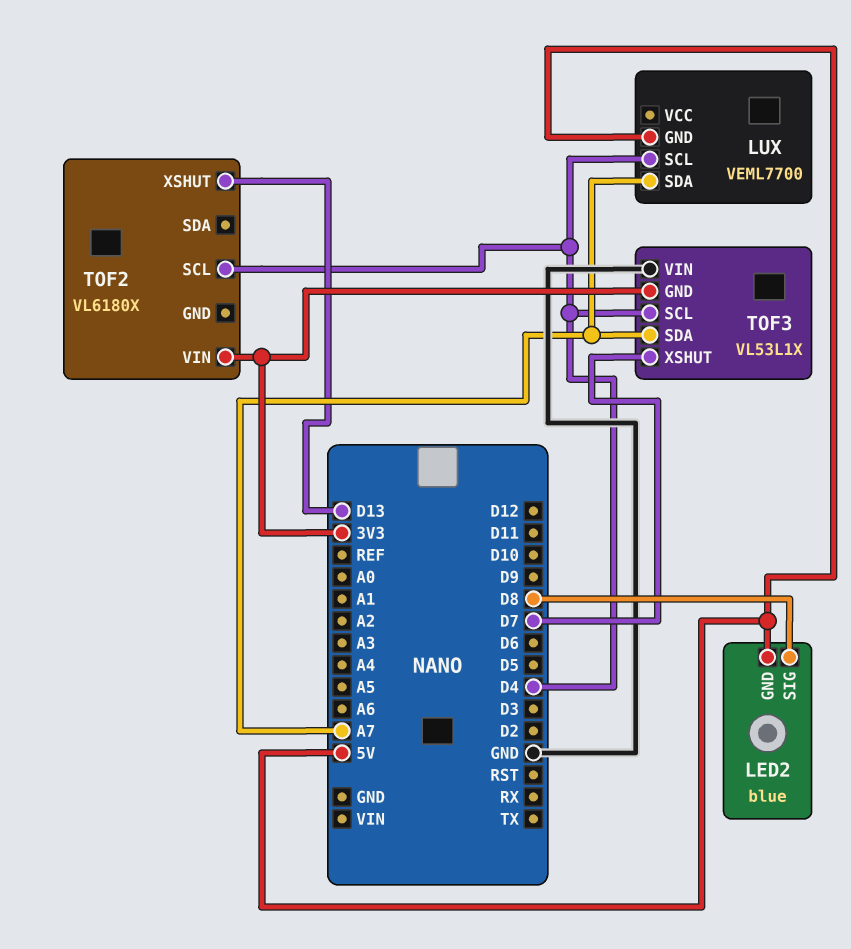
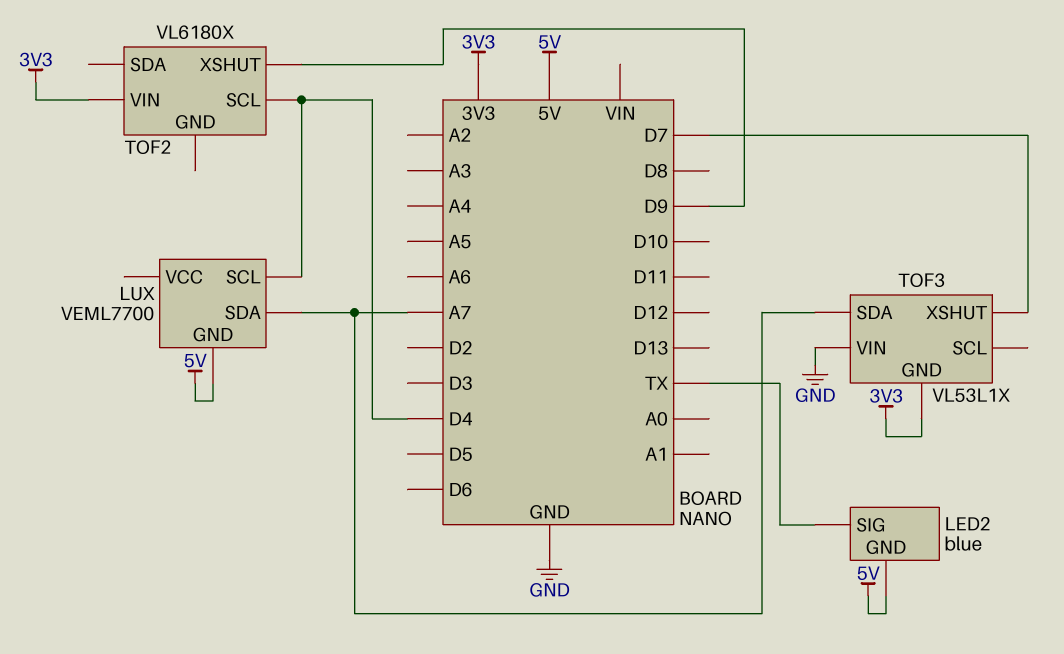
LED2 pin SIG: D8 -> TX
TOF2 pin XSHUT: D13 -> D9
TOF3 pin SCL: D4 -> none

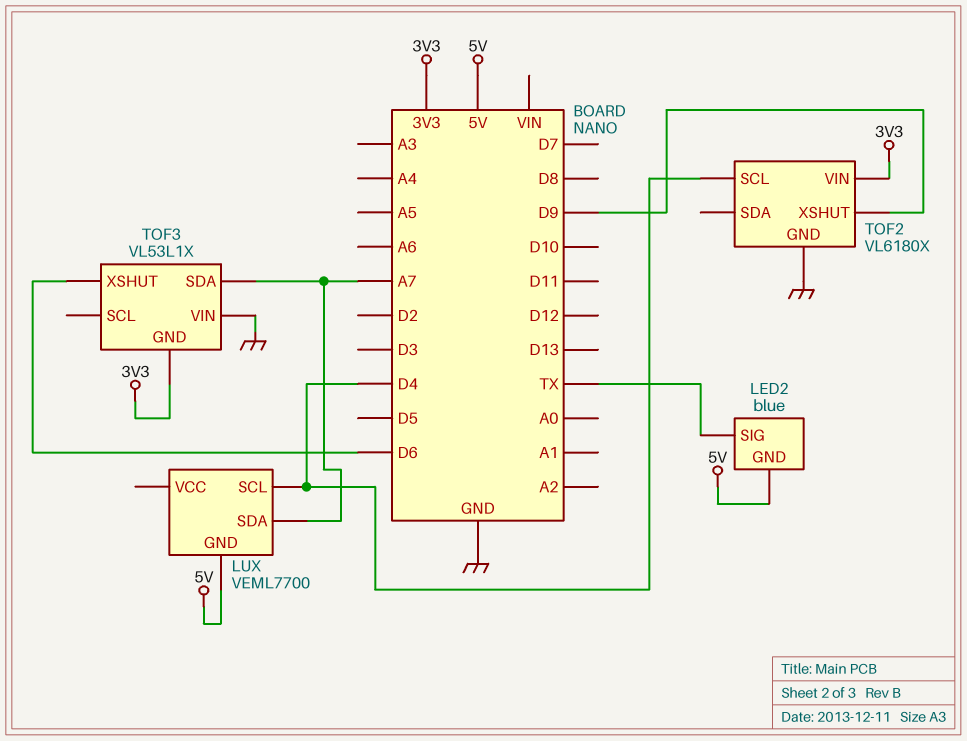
TOF2 pin GND: none -> GND
TOF3 pin XSHUT: D7 -> D6

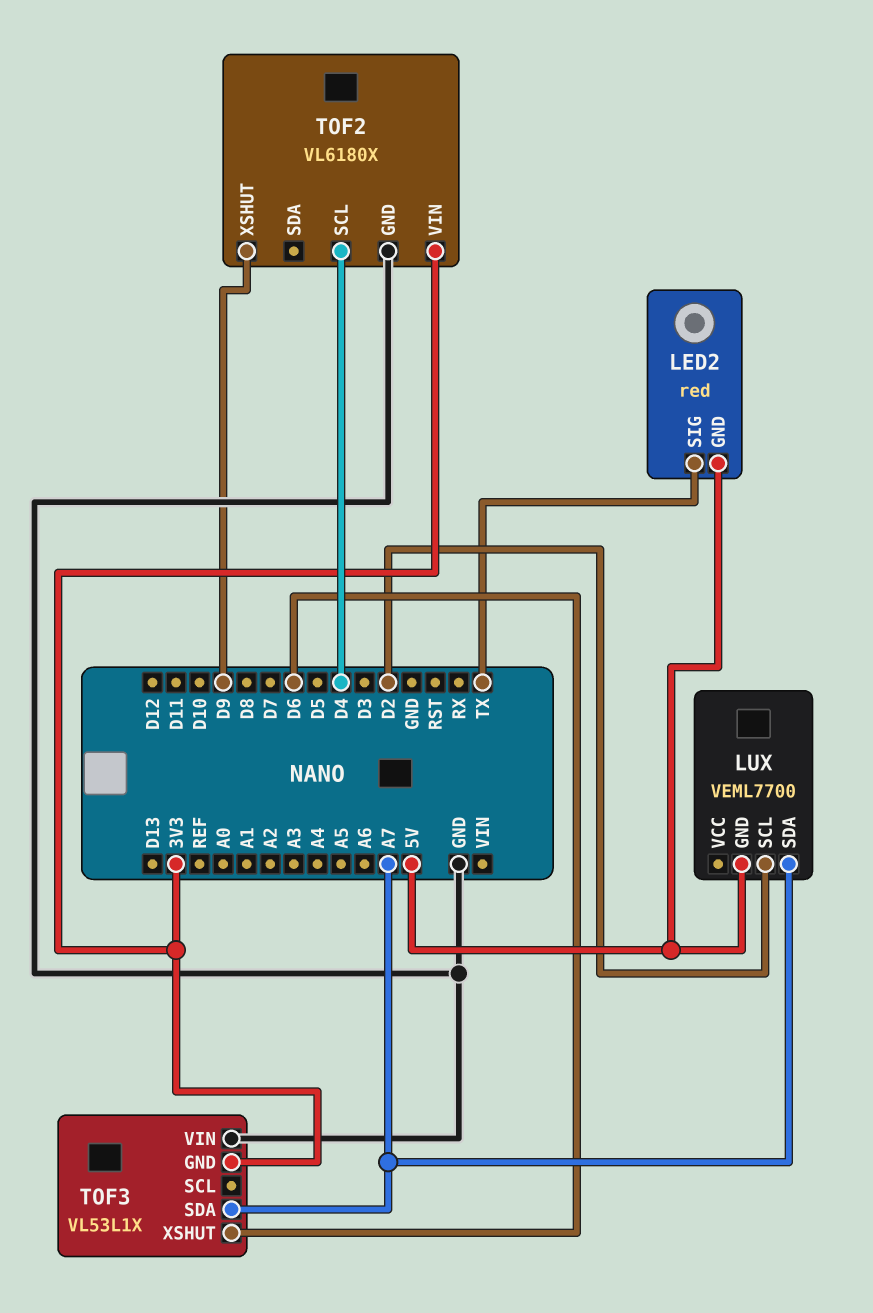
LED2: blue -> red
LUX pin SCL: D4 -> D2

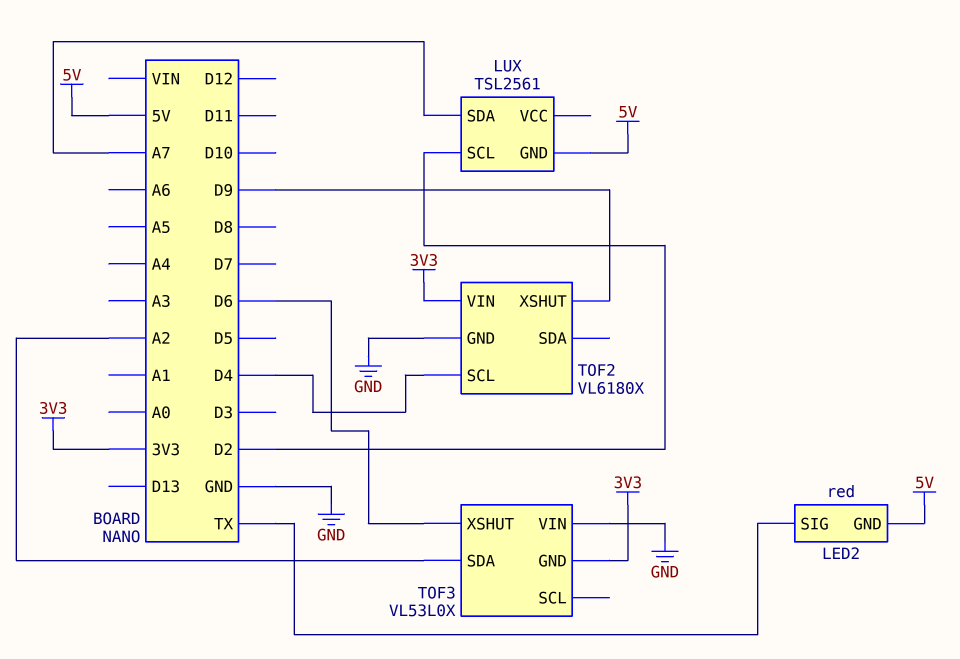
LUX: VEML7700 -> TSL2561
TOF3: VL53L1X -> VL53L0X
TOF3 pin SDA: A7 -> A2

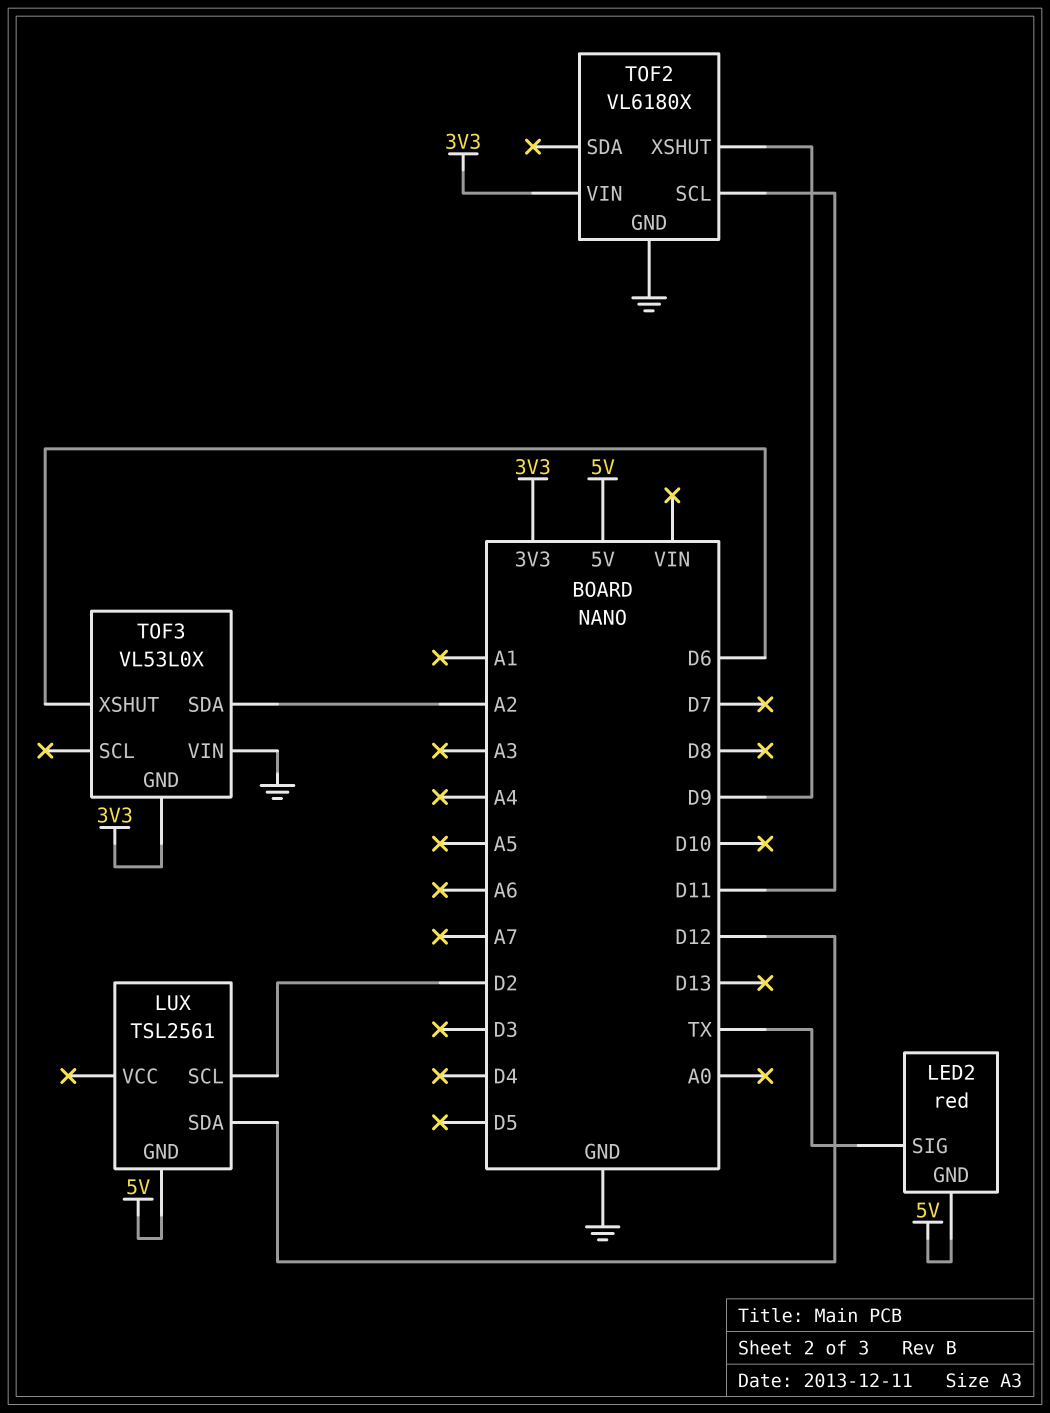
LUX pin SDA: A7 -> D12
TOF2 pin SCL: D4 -> D11

